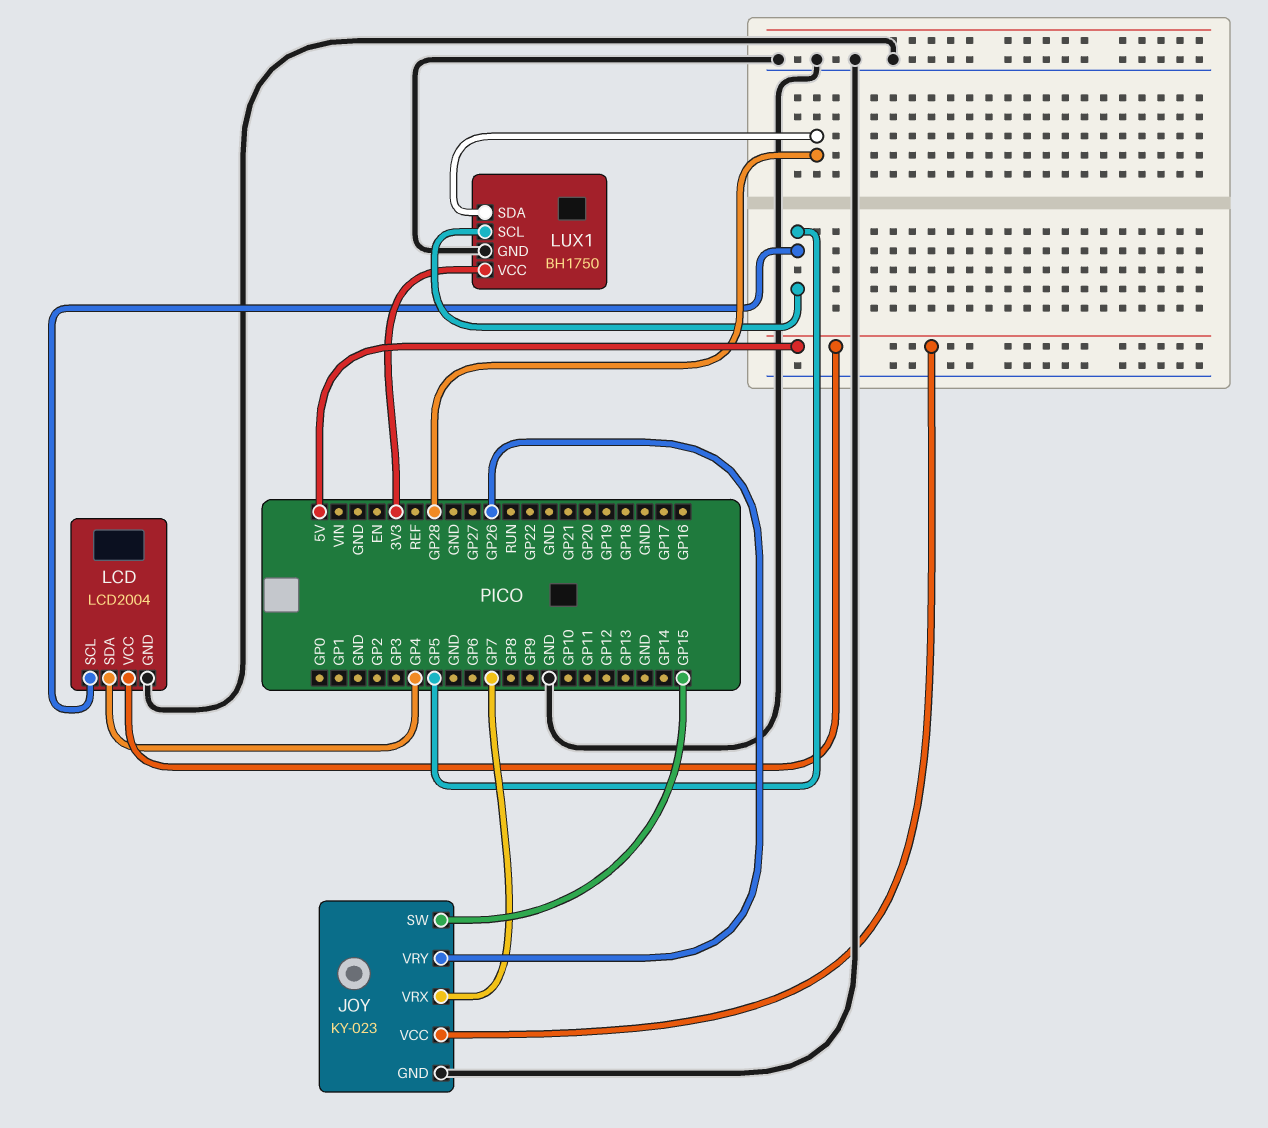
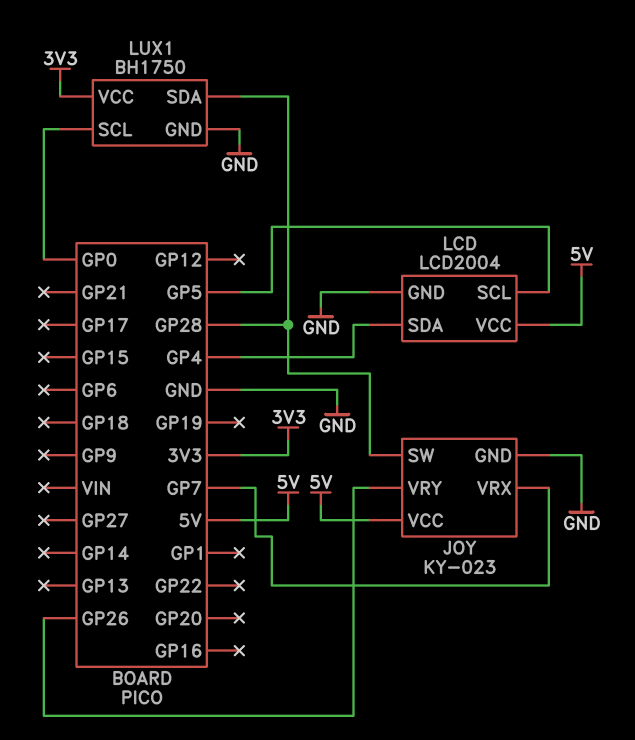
JOY pin SW: GP15 -> GP28
LUX1 pin SCL: GP5 -> GP0

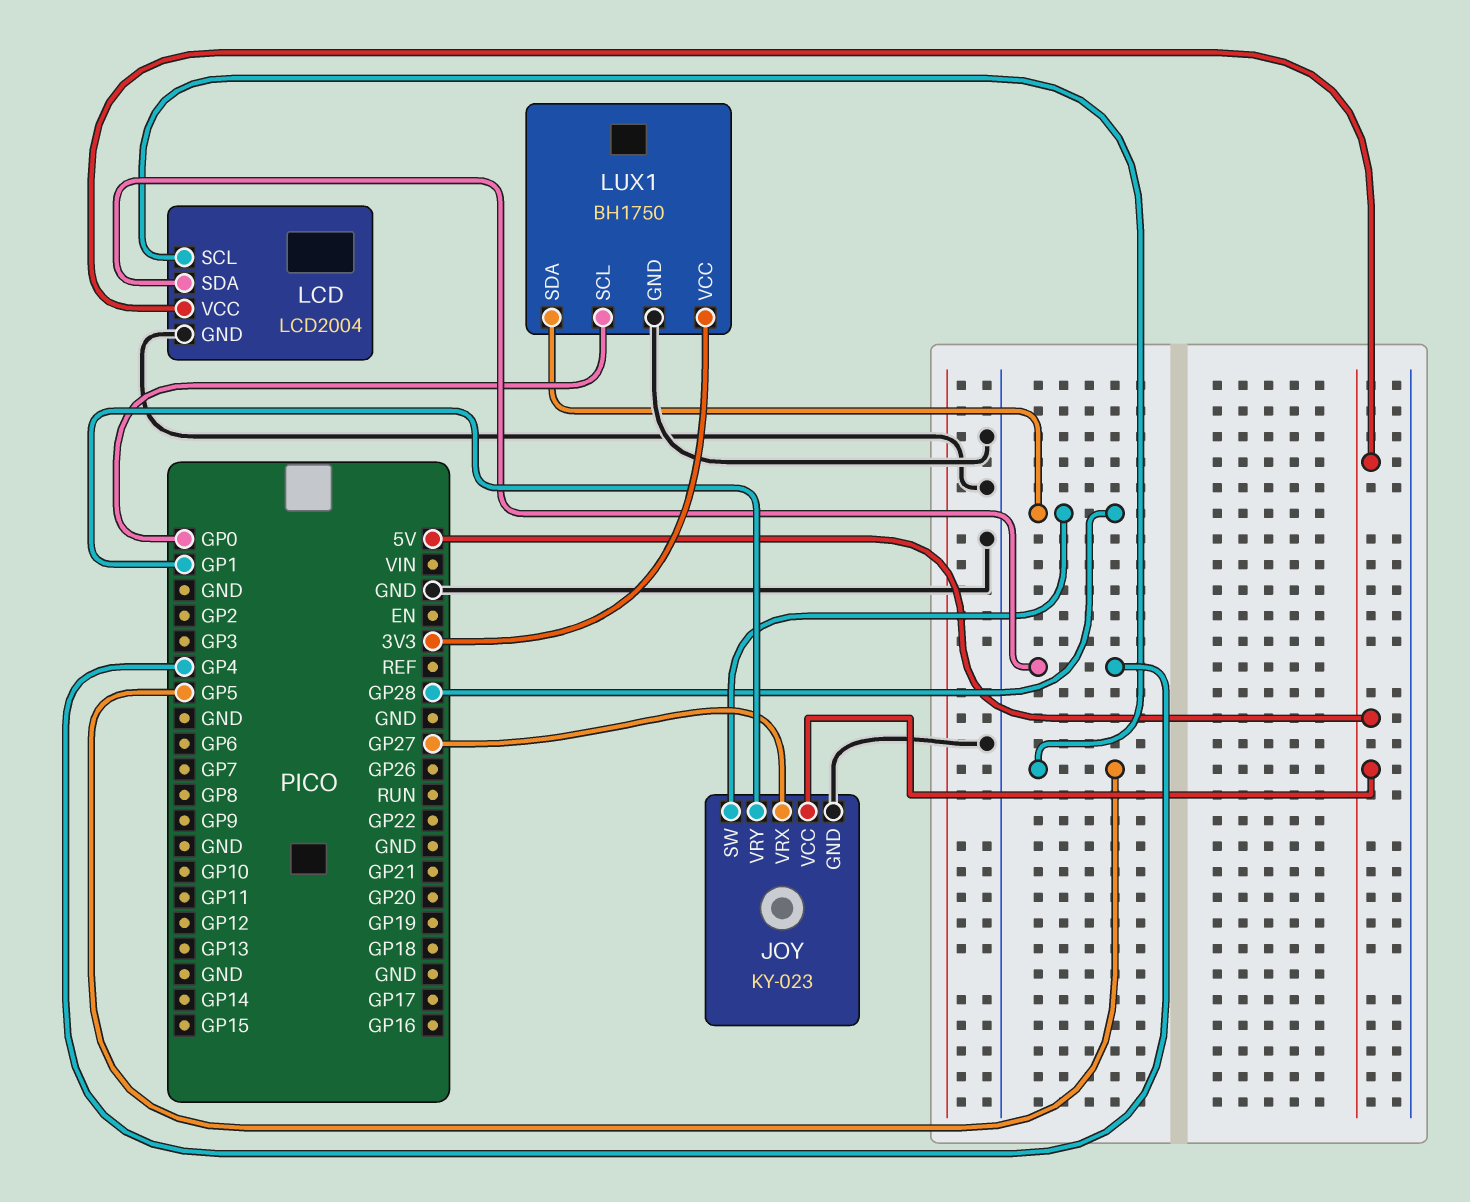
JOY pin VRX: GP7 -> GP27
JOY pin VRY: GP26 -> GP1

